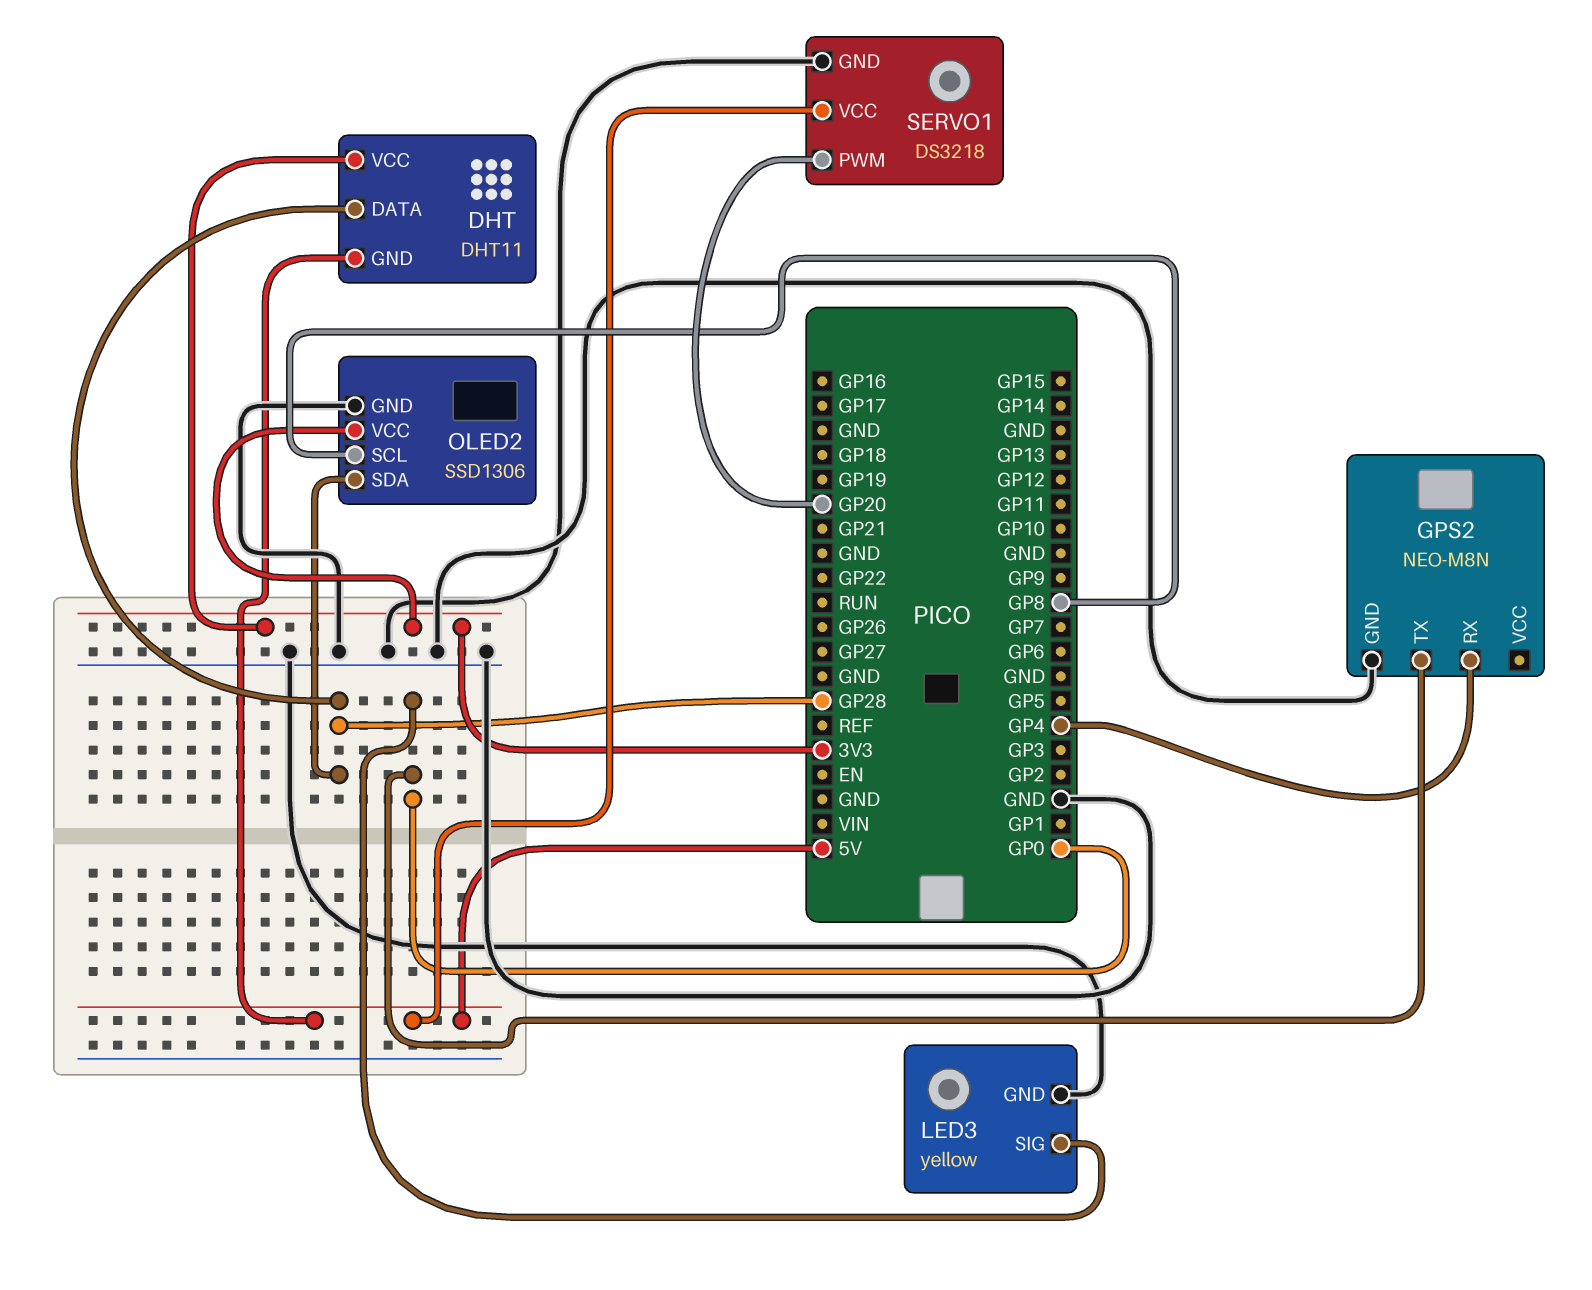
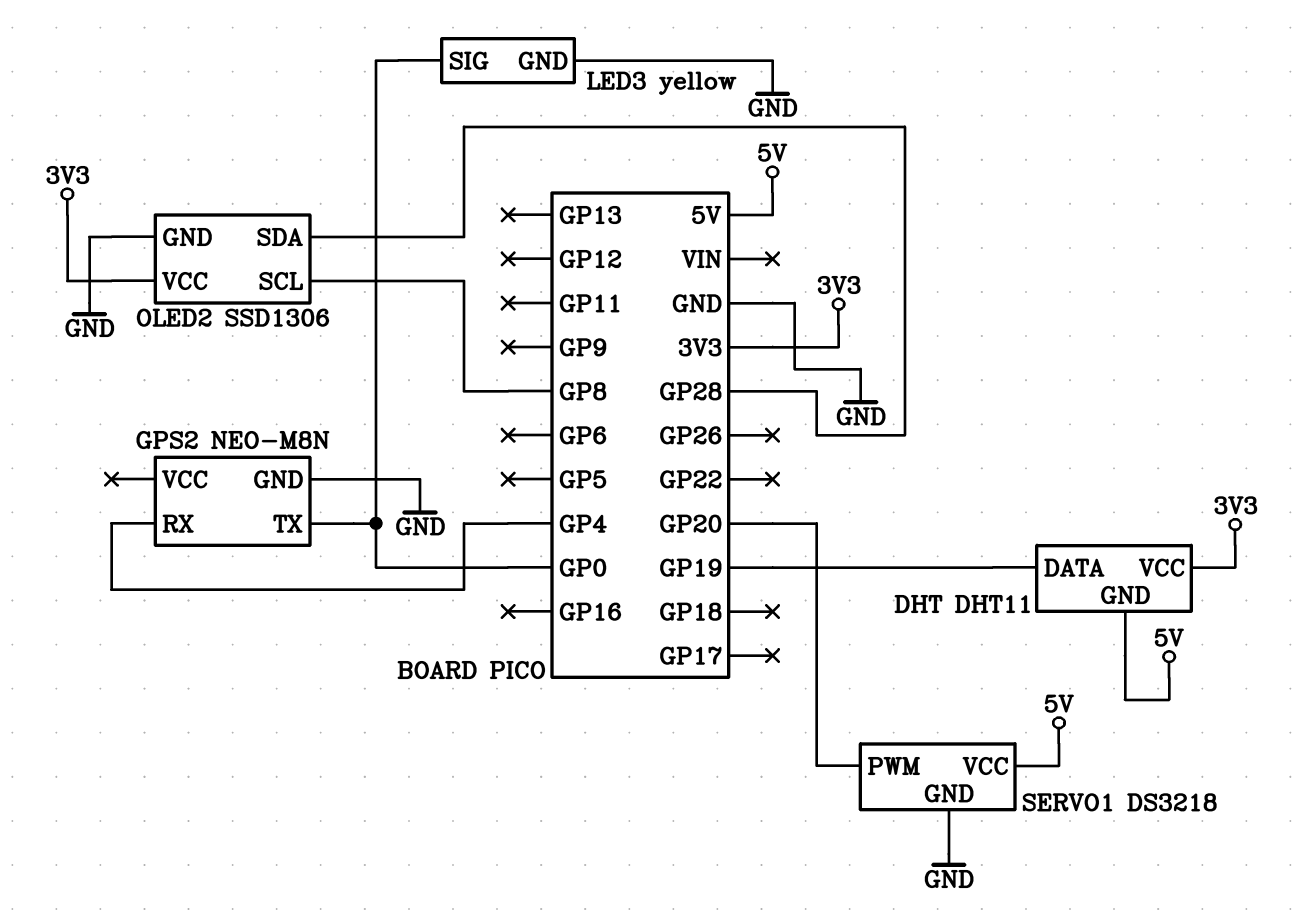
DHT pin DATA: GP28 -> GP19

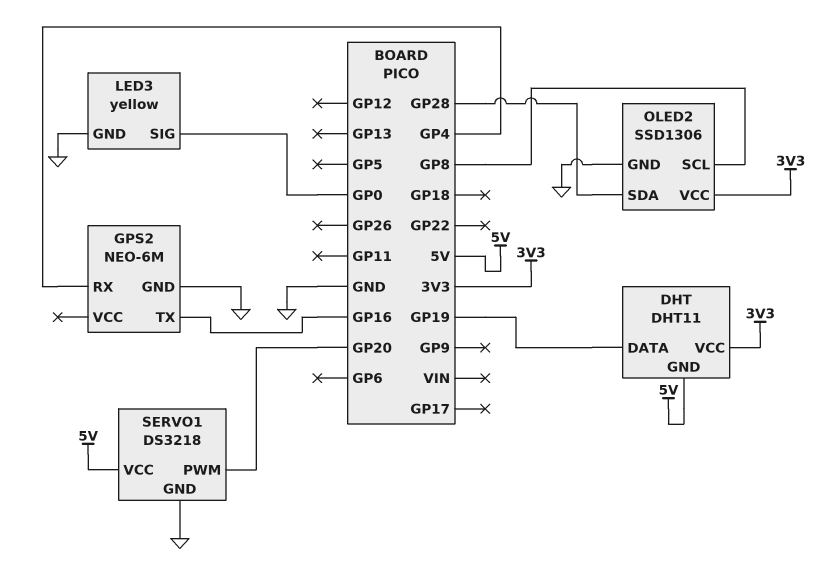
GPS2: NEO-M8N -> NEO-6M
GPS2 pin TX: GP0 -> GP16

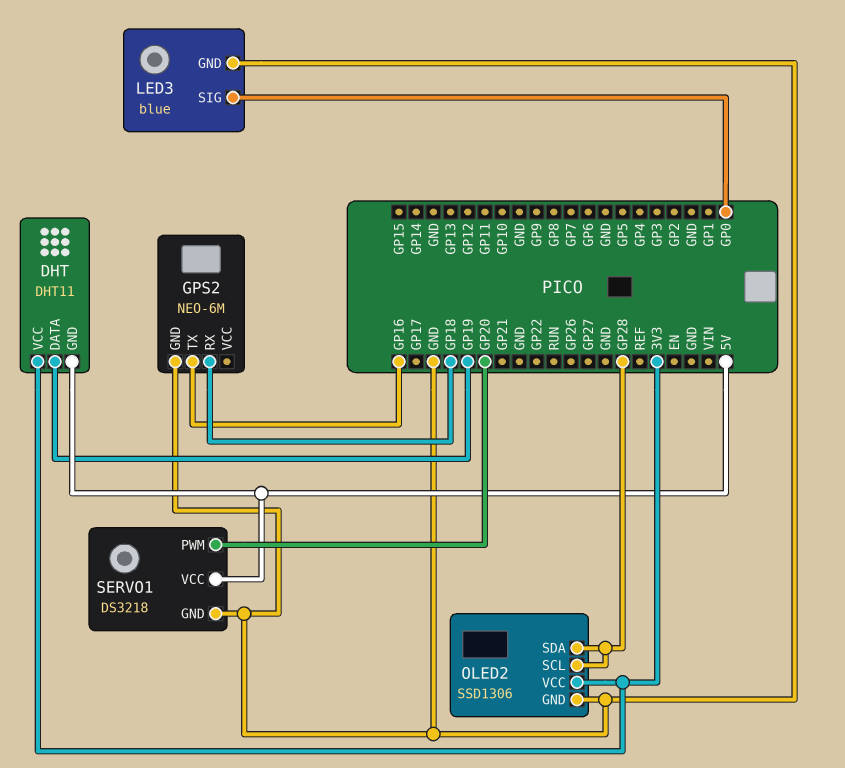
GPS2 pin RX: GP4 -> GP18
LED3: yellow -> blue
OLED2 pin SCL: GP8 -> GP28

